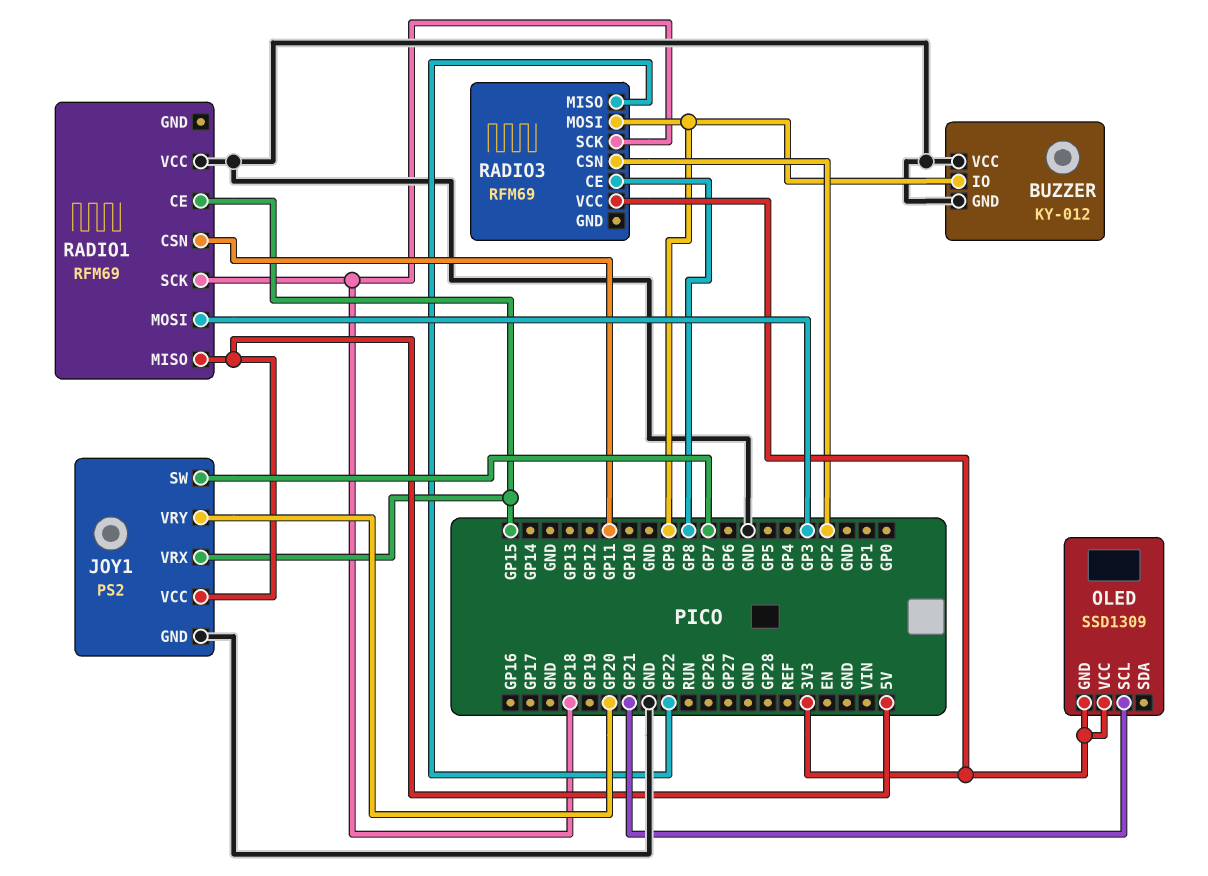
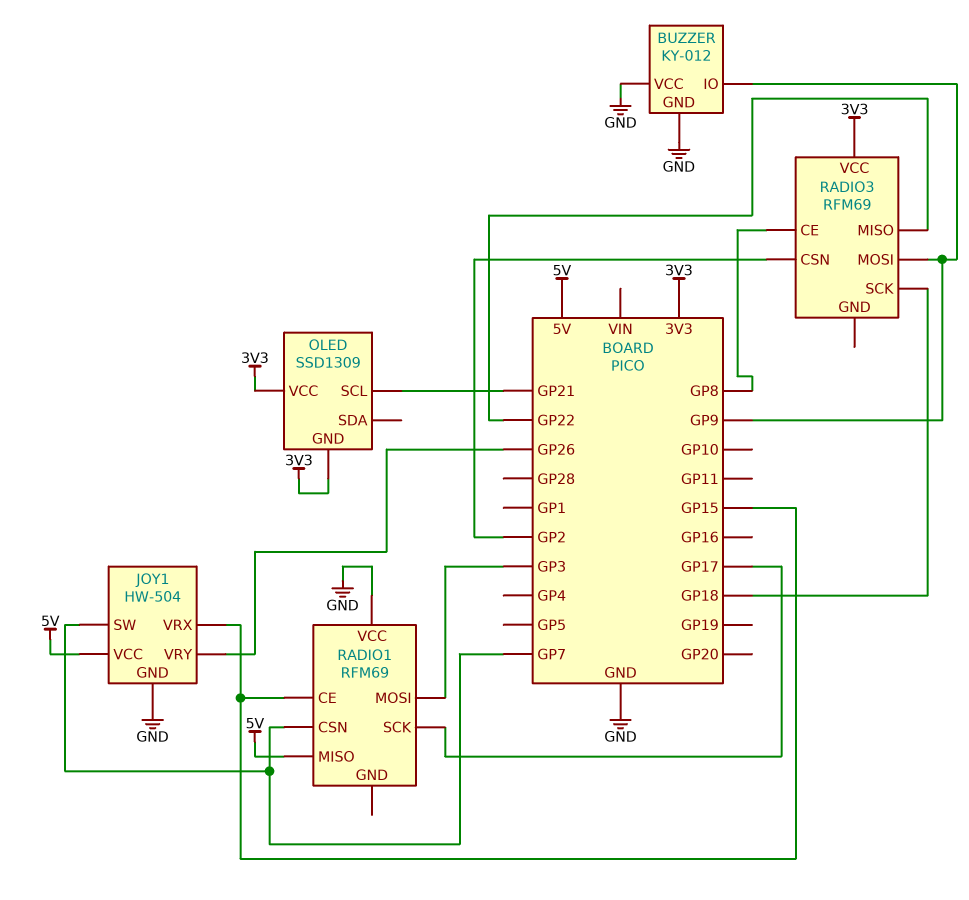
JOY1: PS2 -> HW-504
JOY1 pin VRY: GP20 -> GP26
RADIO1 pin CSN: GP11 -> GP7
RADIO1 pin SCK: GP18 -> GP17

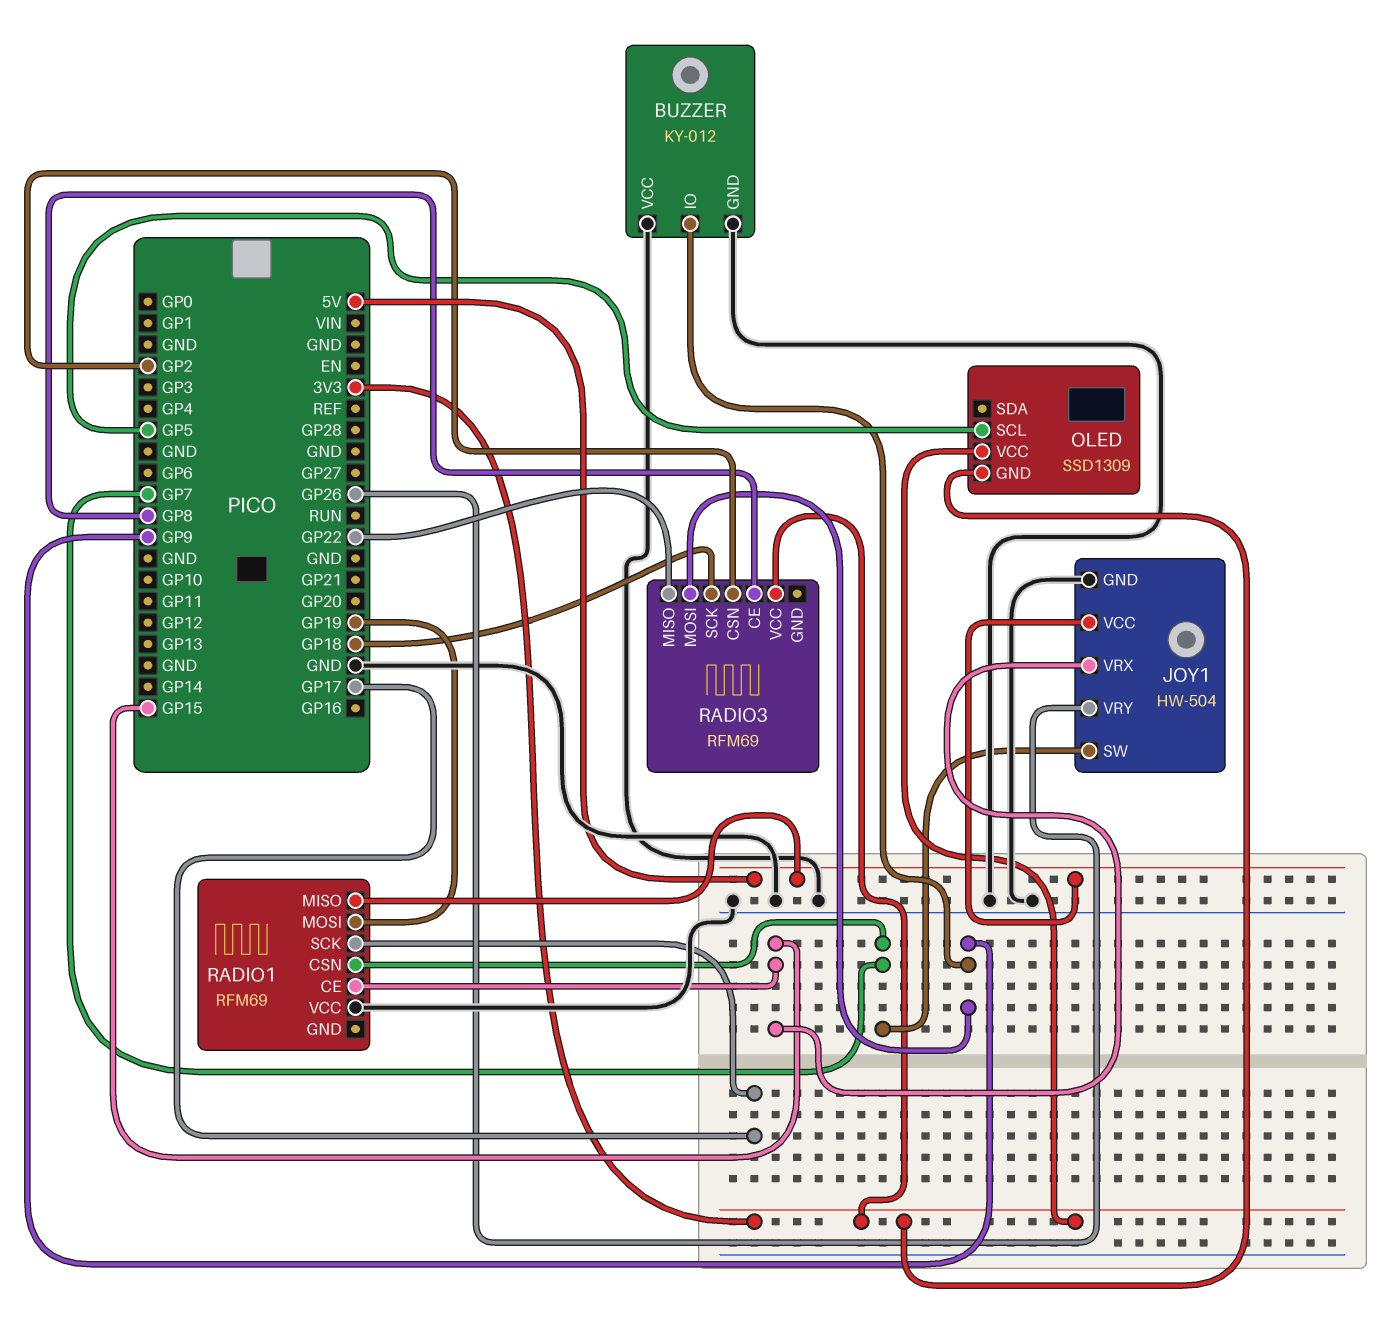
OLED pin SCL: GP21 -> GP5
RADIO1 pin MOSI: GP3 -> GP19

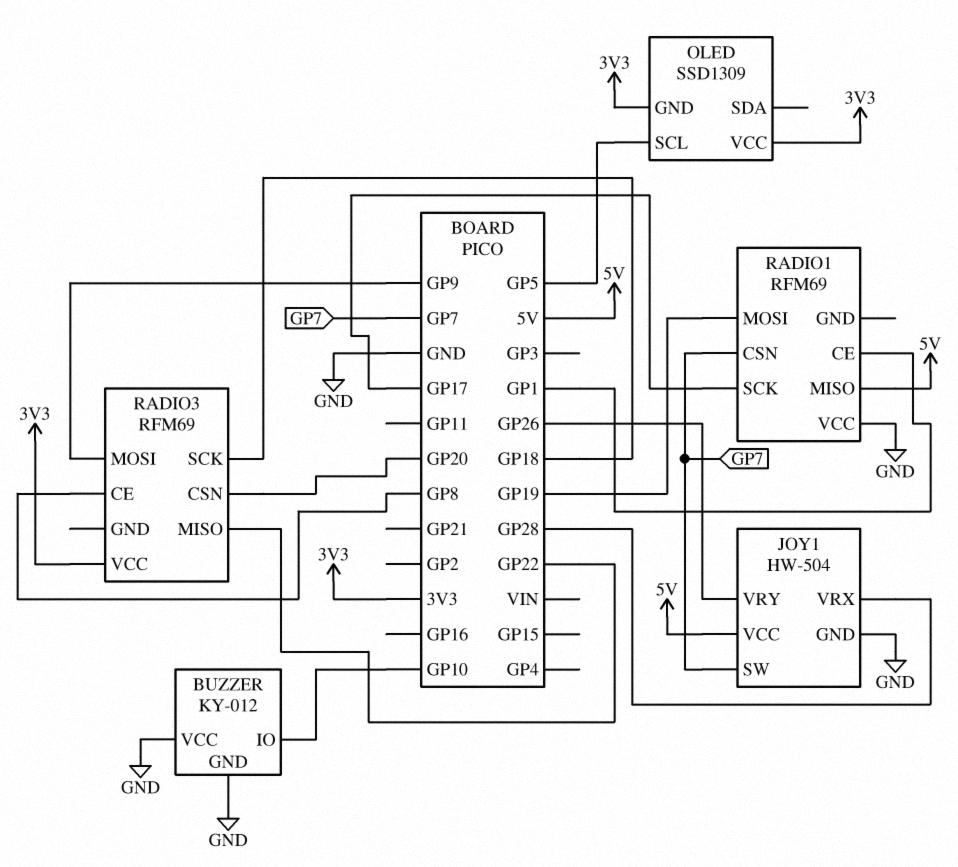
BUZZER pin IO: GP9 -> GP10
JOY1 pin VRX: GP15 -> GP28
RADIO1 pin CE: GP15 -> GP1
RADIO3 pin CSN: GP2 -> GP20

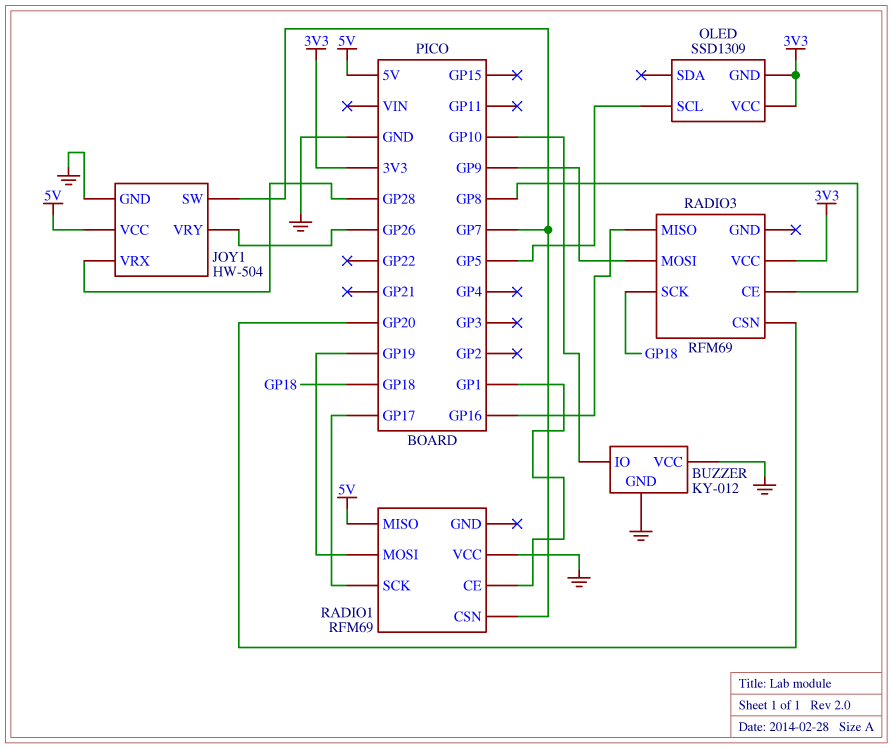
RADIO3 pin MISO: GP22 -> GP16

